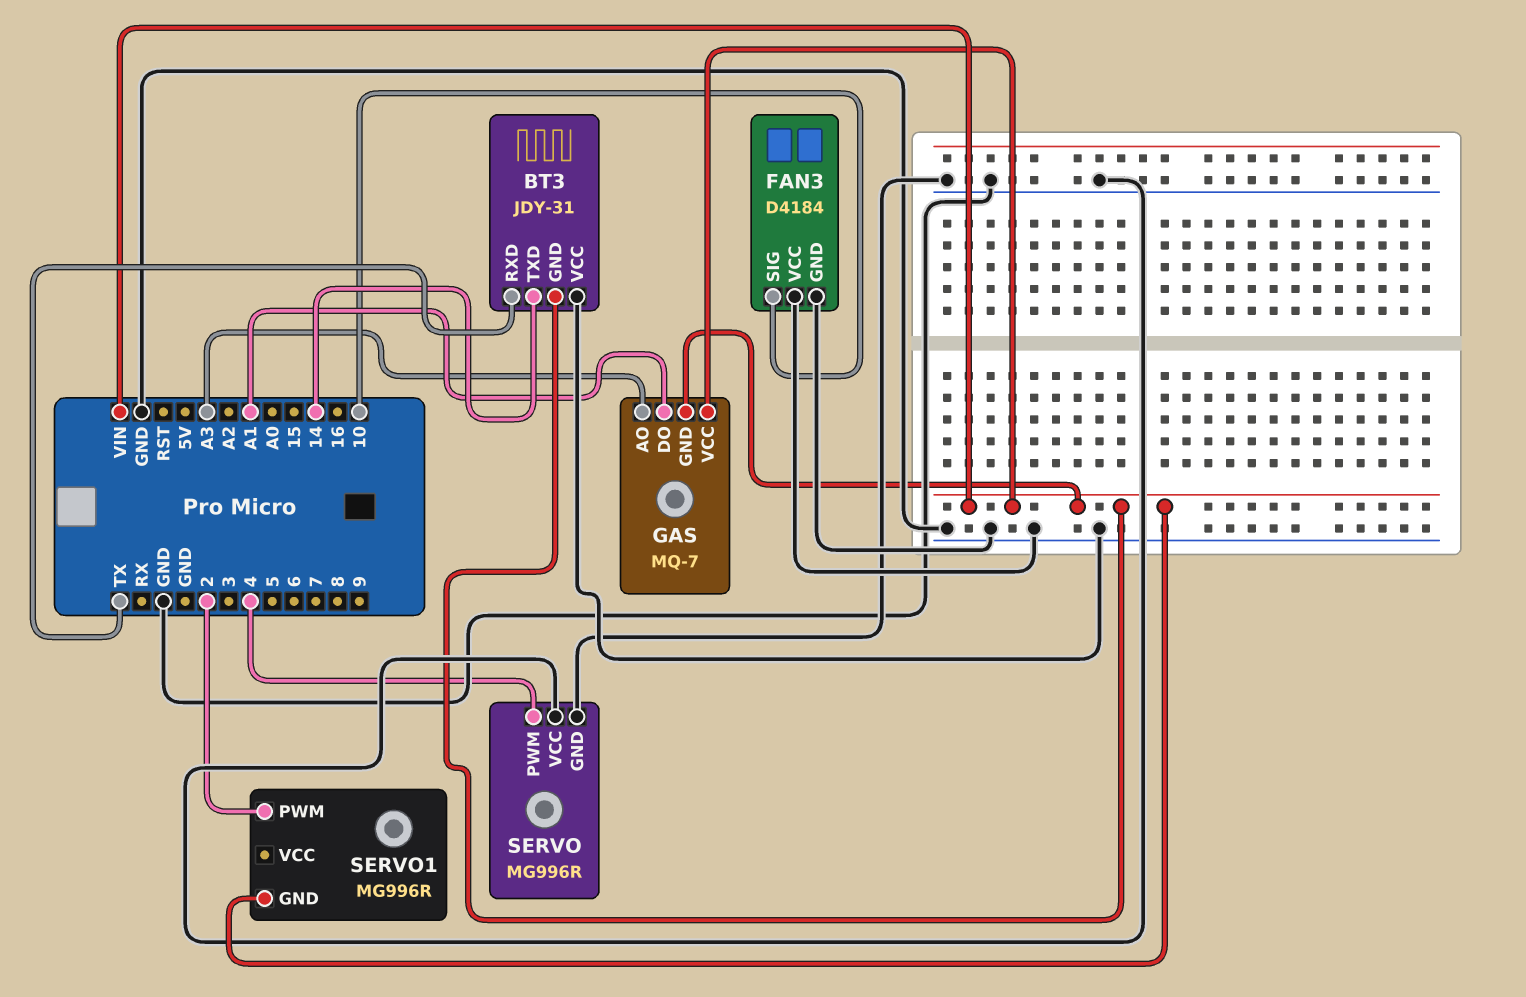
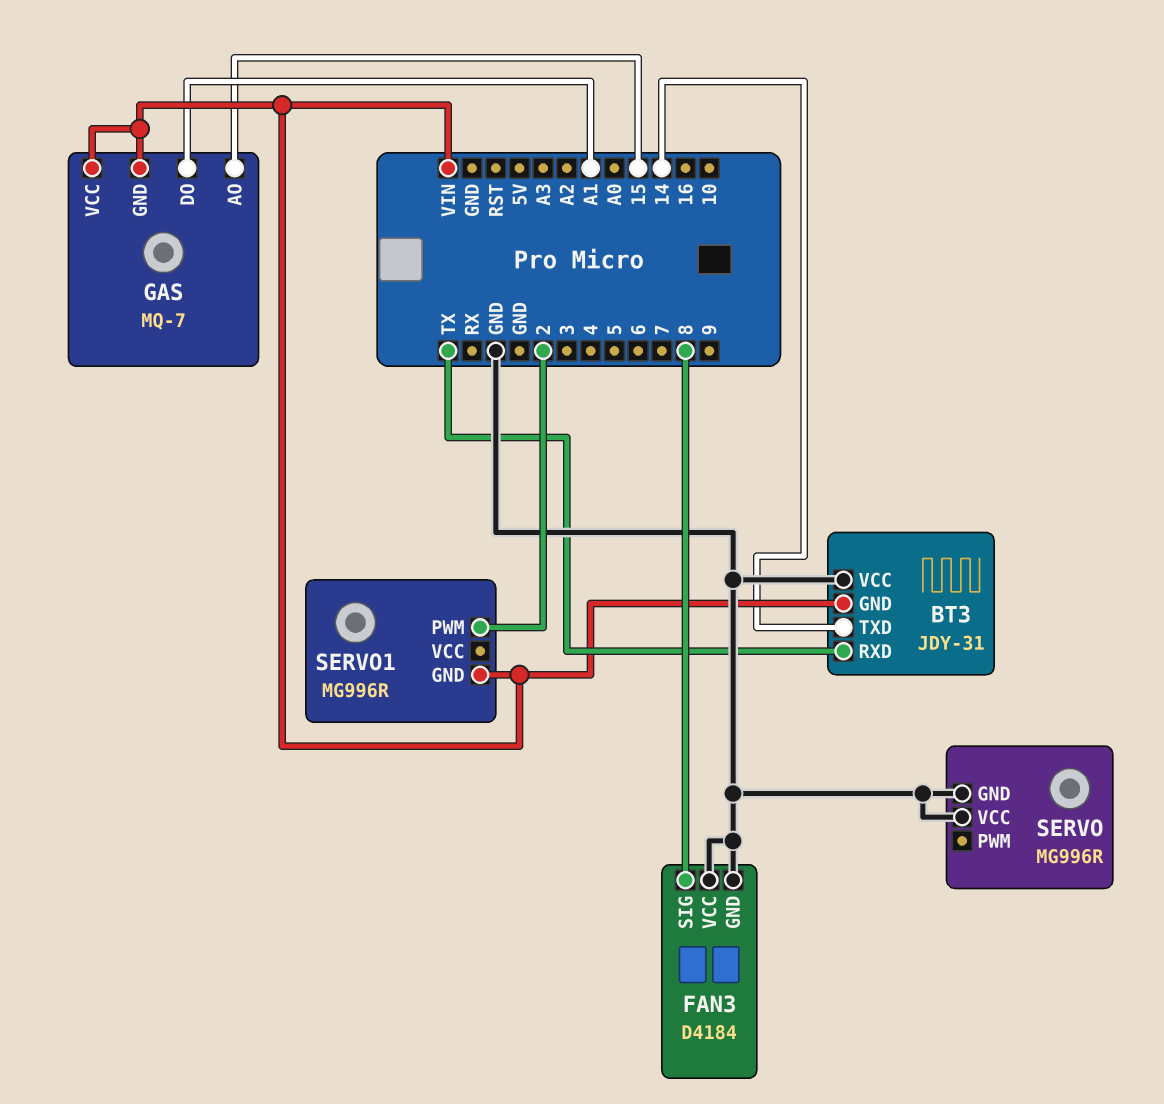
FAN3 pin SIG: 10 -> 8
GAS pin AO: A3 -> 15
SERVO pin PWM: 4 -> none

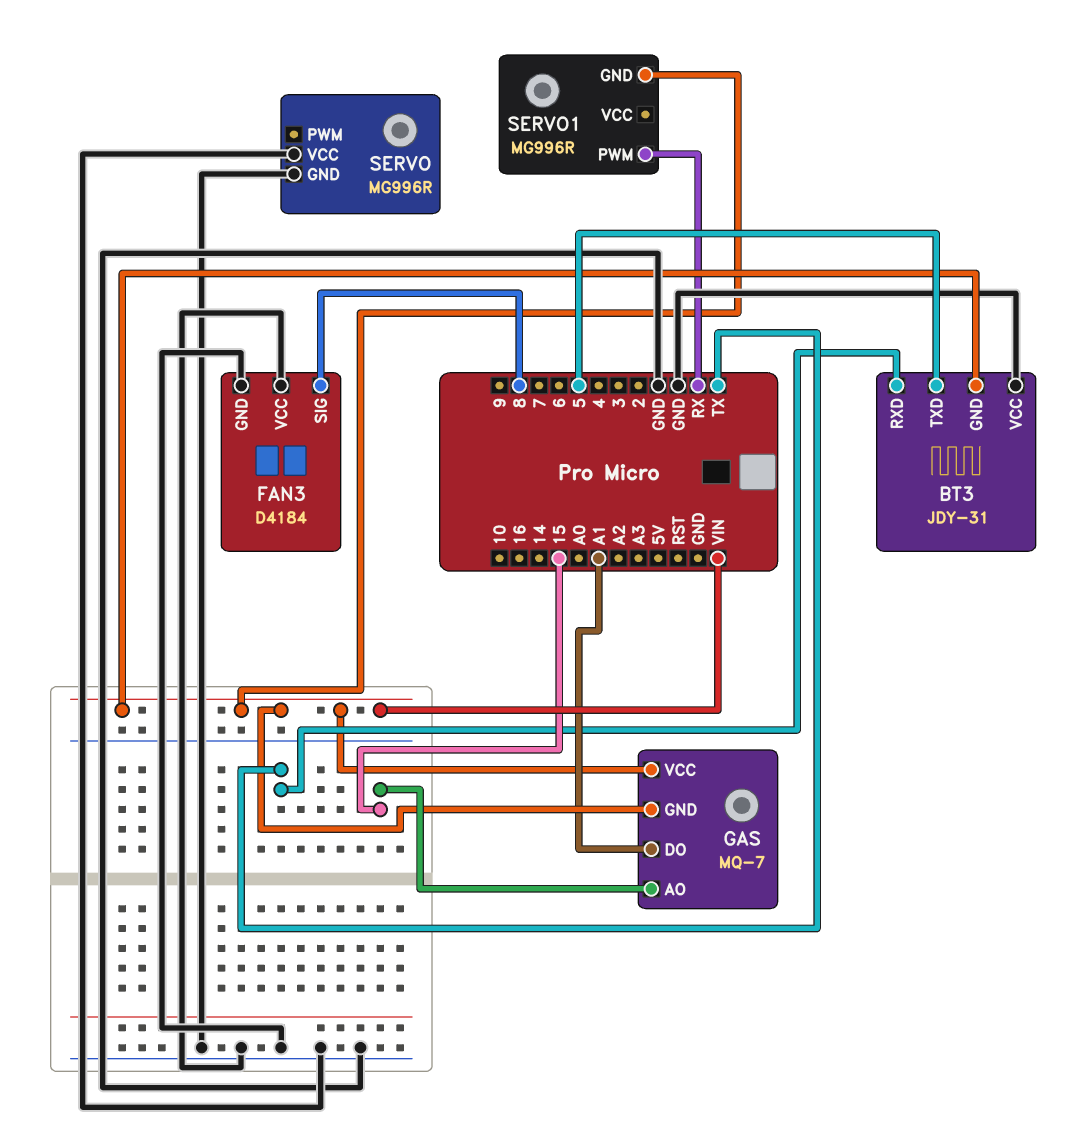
BT3 pin TXD: 14 -> 5
SERVO1 pin PWM: 2 -> RX

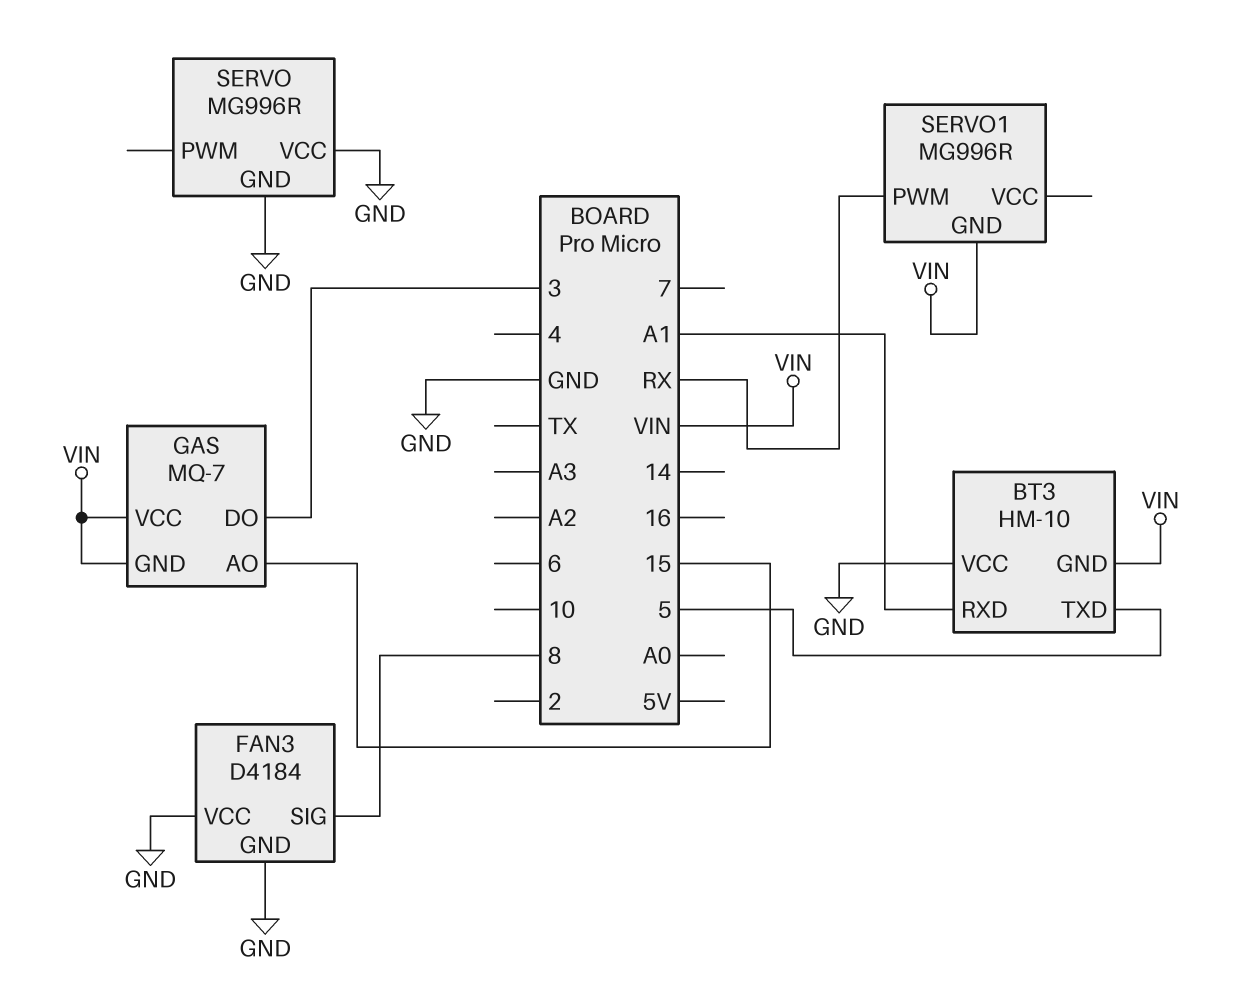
BT3: JDY-31 -> HM-10
BT3 pin RXD: TX -> A1
GAS pin DO: A1 -> 3

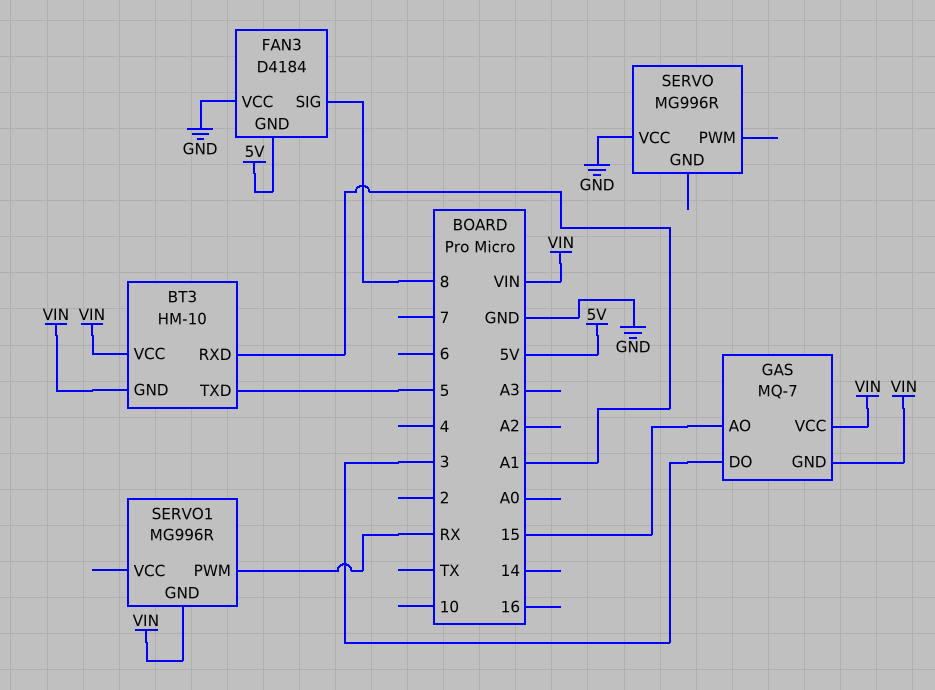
BT3 pin VCC: GND -> VIN
FAN3 pin GND: GND -> 5V
SERVO pin GND: GND -> none

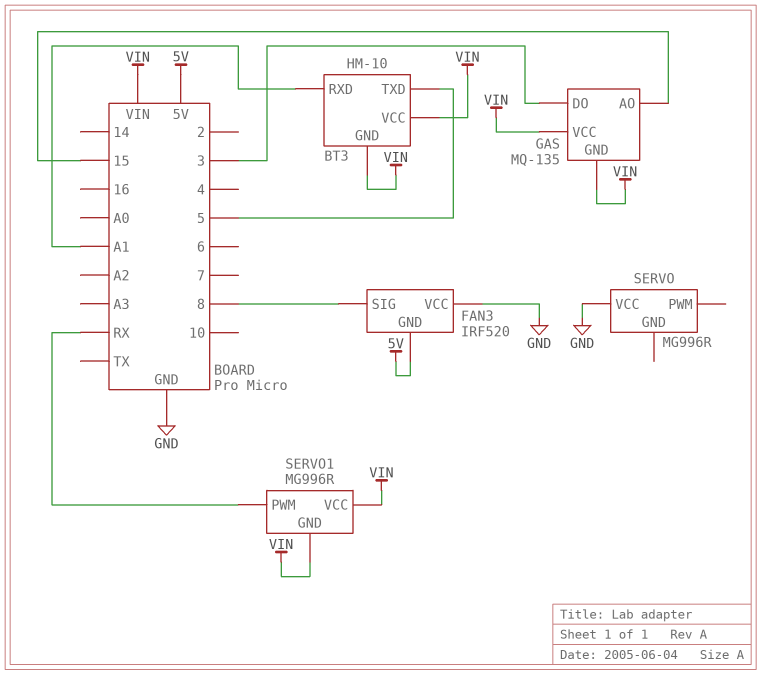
FAN3: D4184 -> IRF520
GAS: MQ-7 -> MQ-135
SERVO1 pin VCC: none -> VIN

